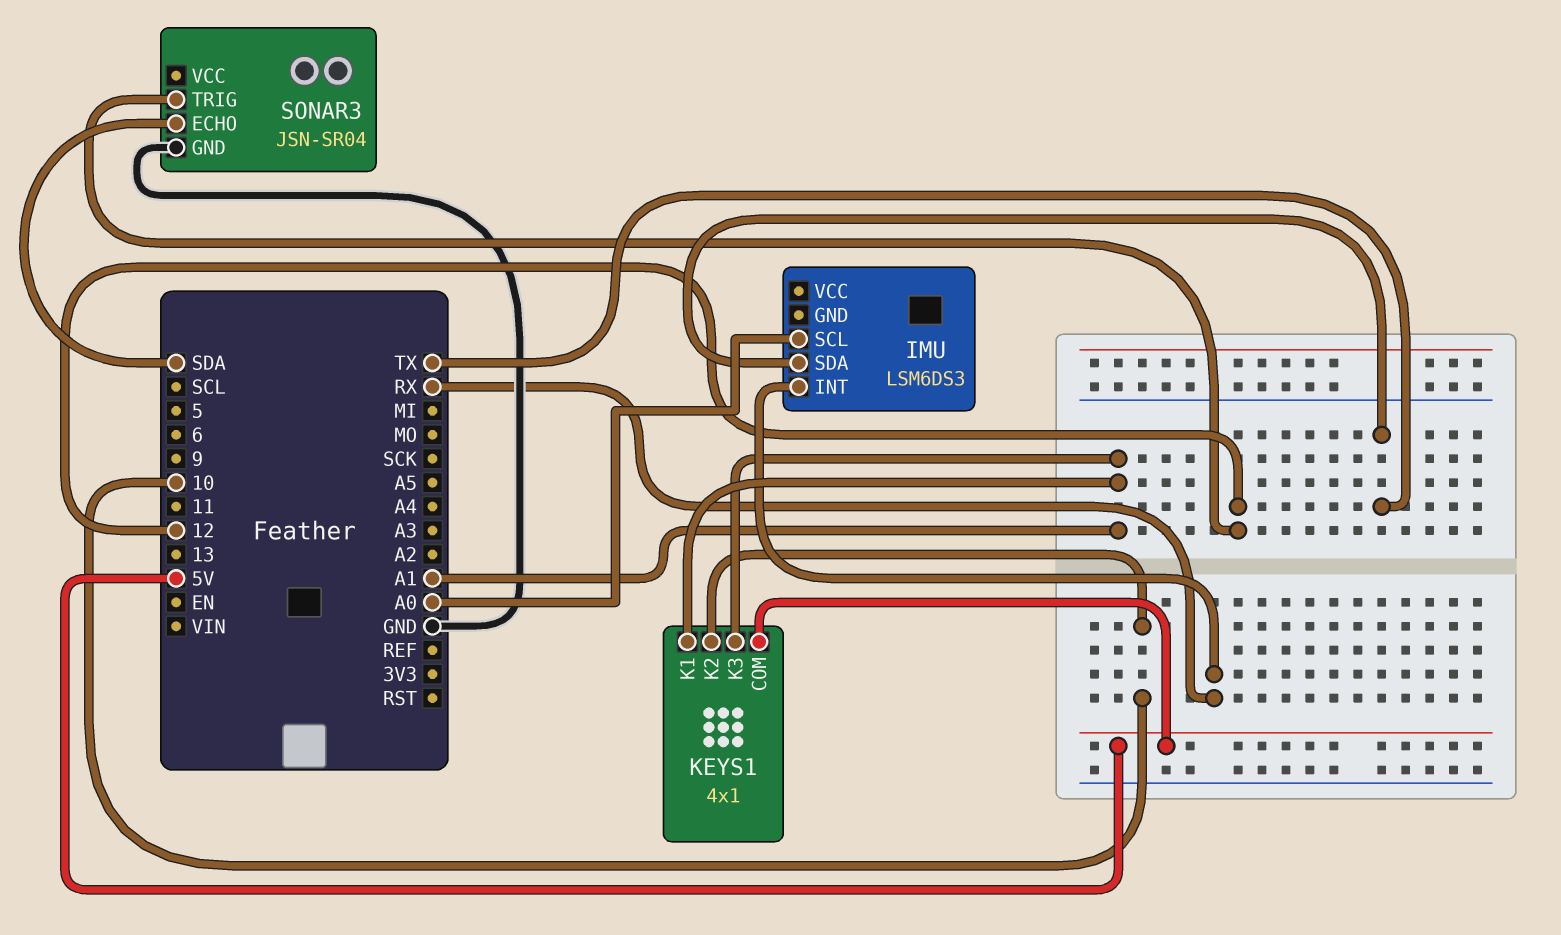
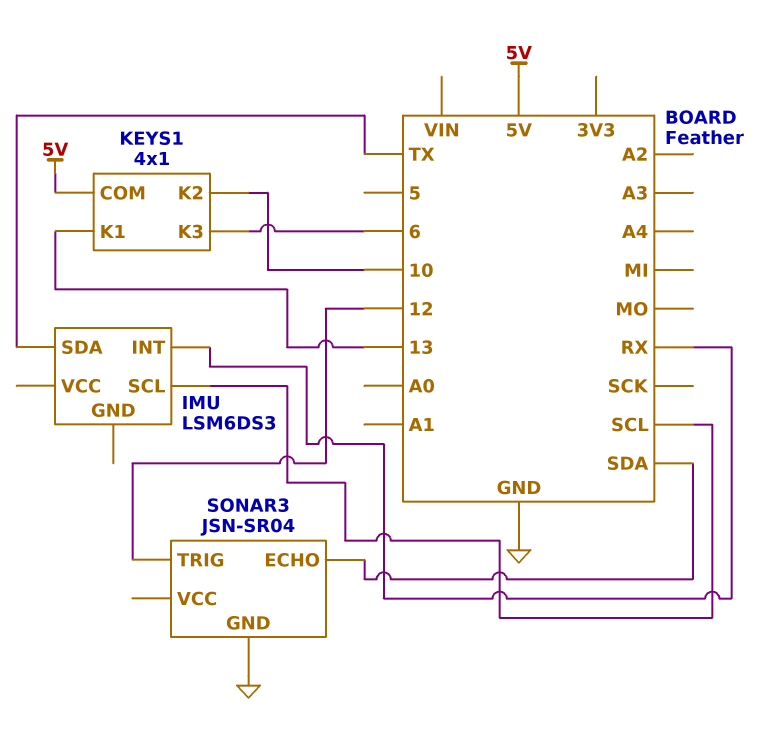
IMU pin SCL: A0 -> SCL
KEYS1 pin K1: A1 -> 13
KEYS1 pin K3: A1 -> 6

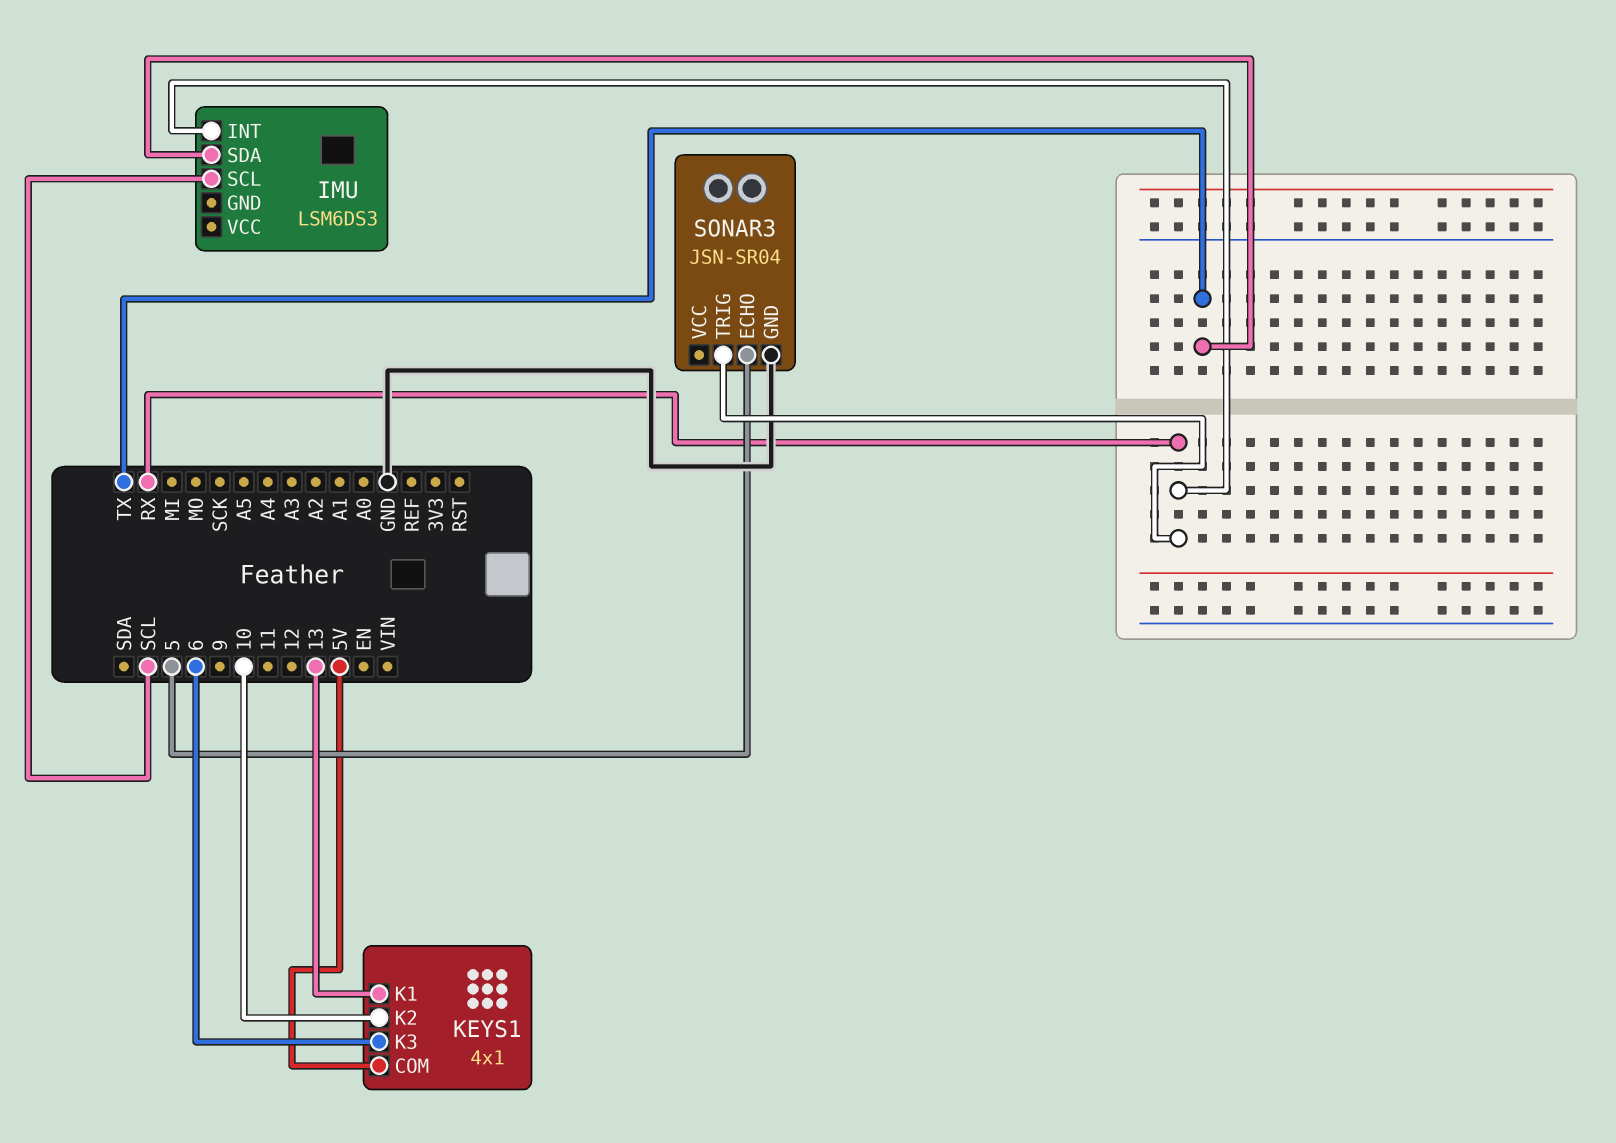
SONAR3 pin ECHO: SDA -> 5
SONAR3 pin TRIG: 12 -> RX

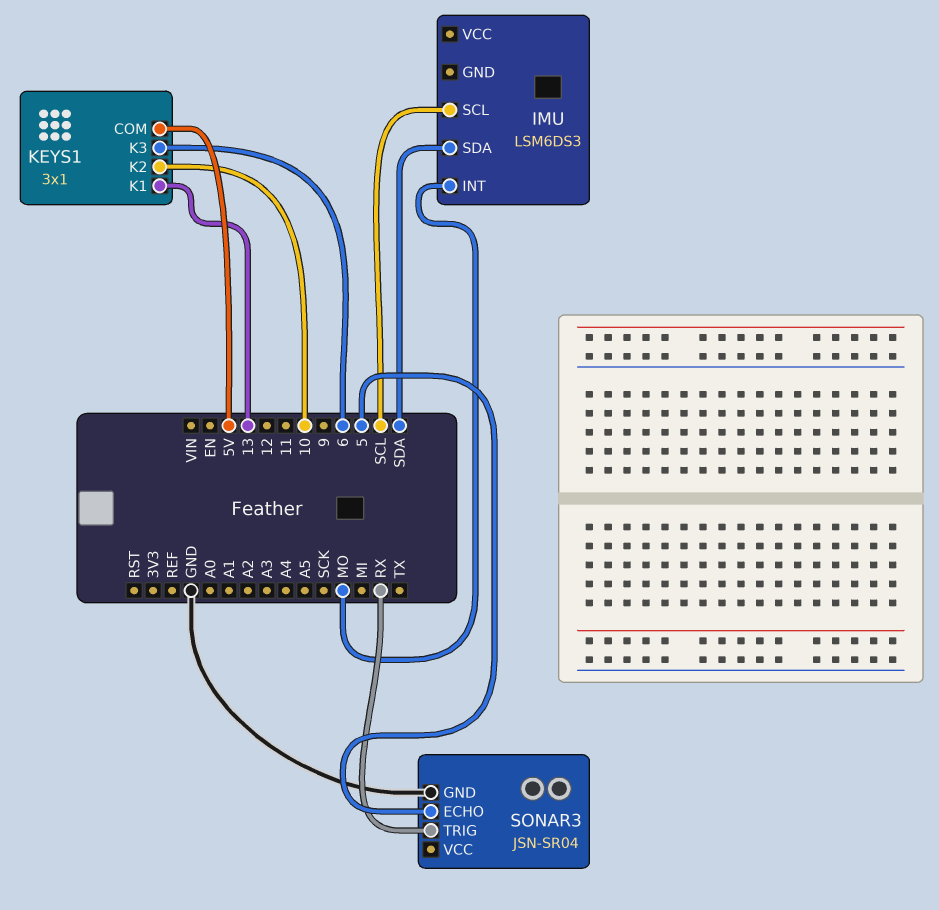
IMU pin INT: RX -> MO
IMU pin SDA: TX -> SDA
KEYS1: 4x1 -> 3x1

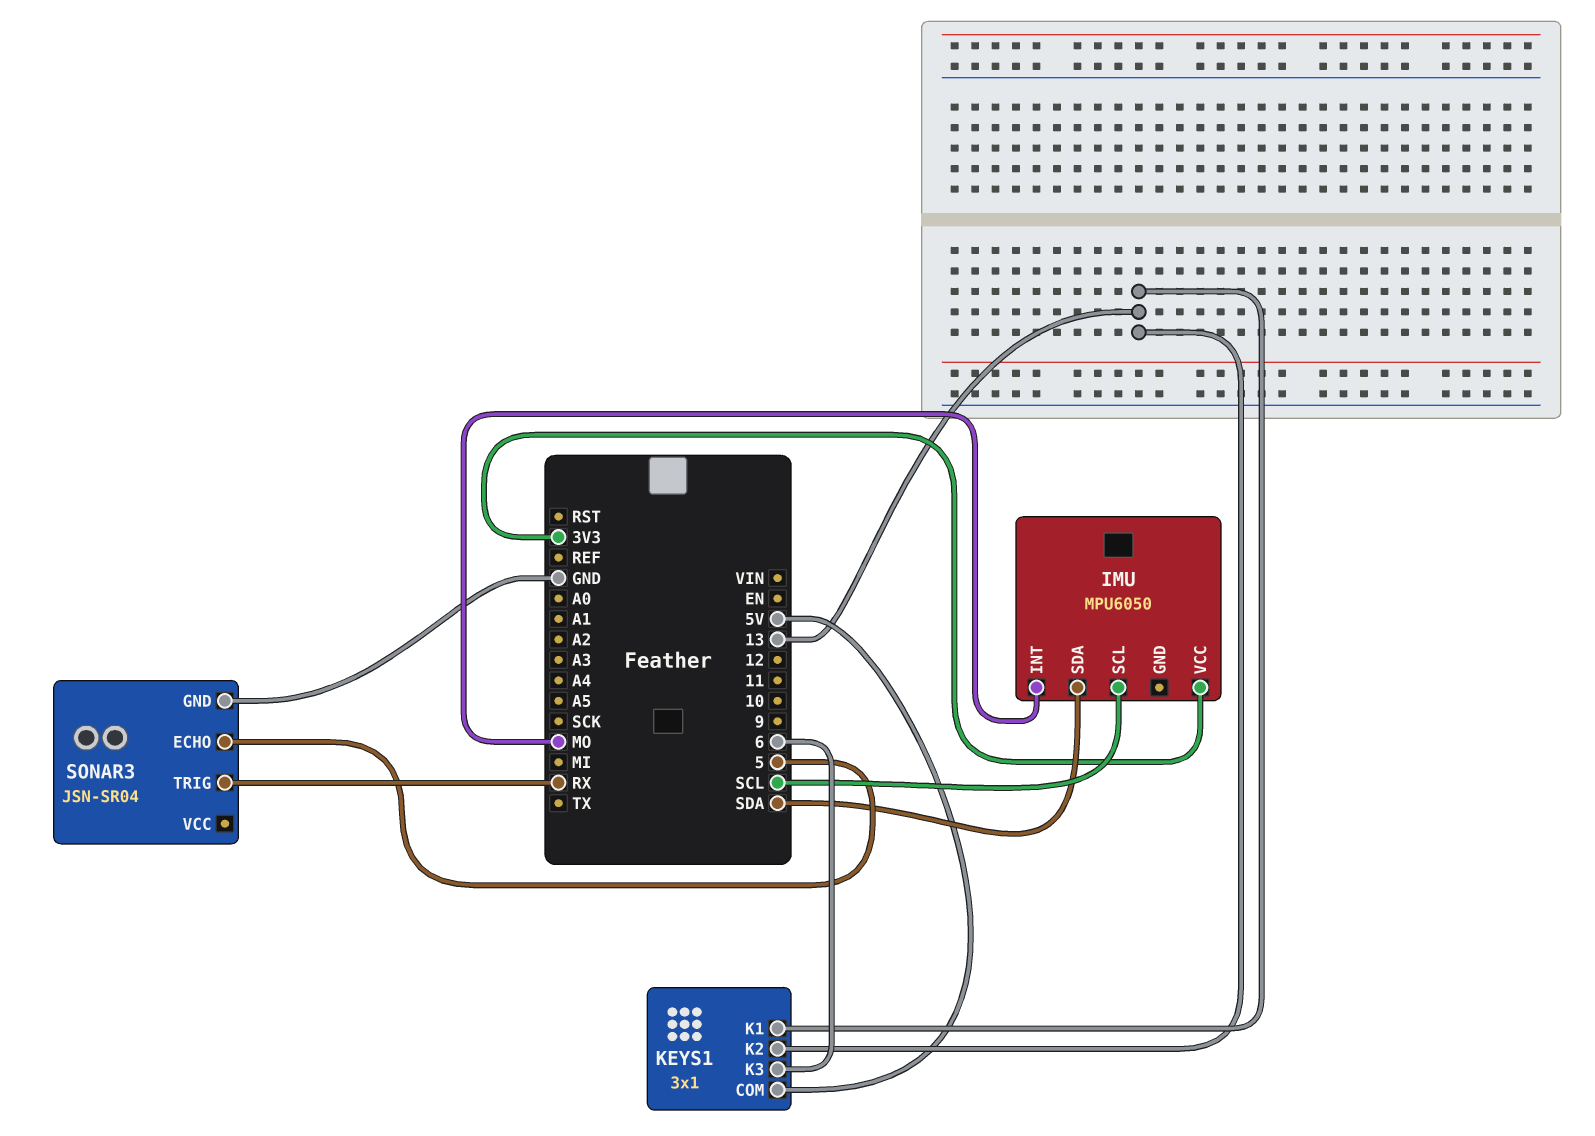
IMU: LSM6DS3 -> MPU6050
IMU pin VCC: none -> 3V3
KEYS1 pin K2: 10 -> 13

